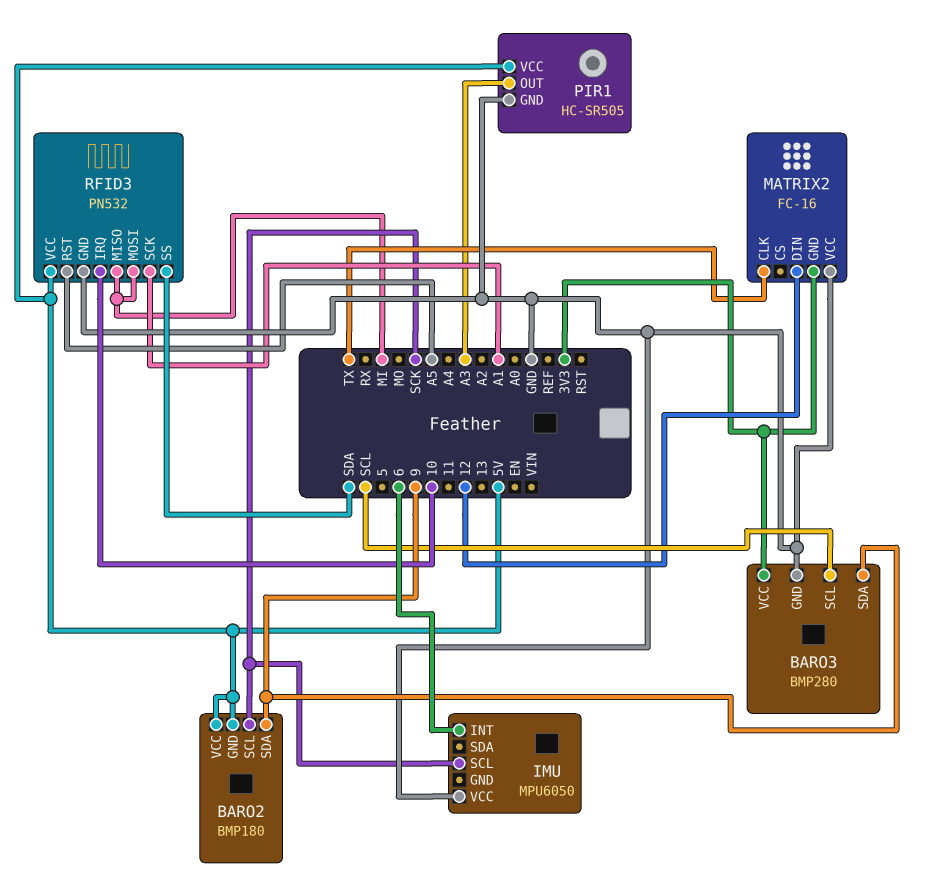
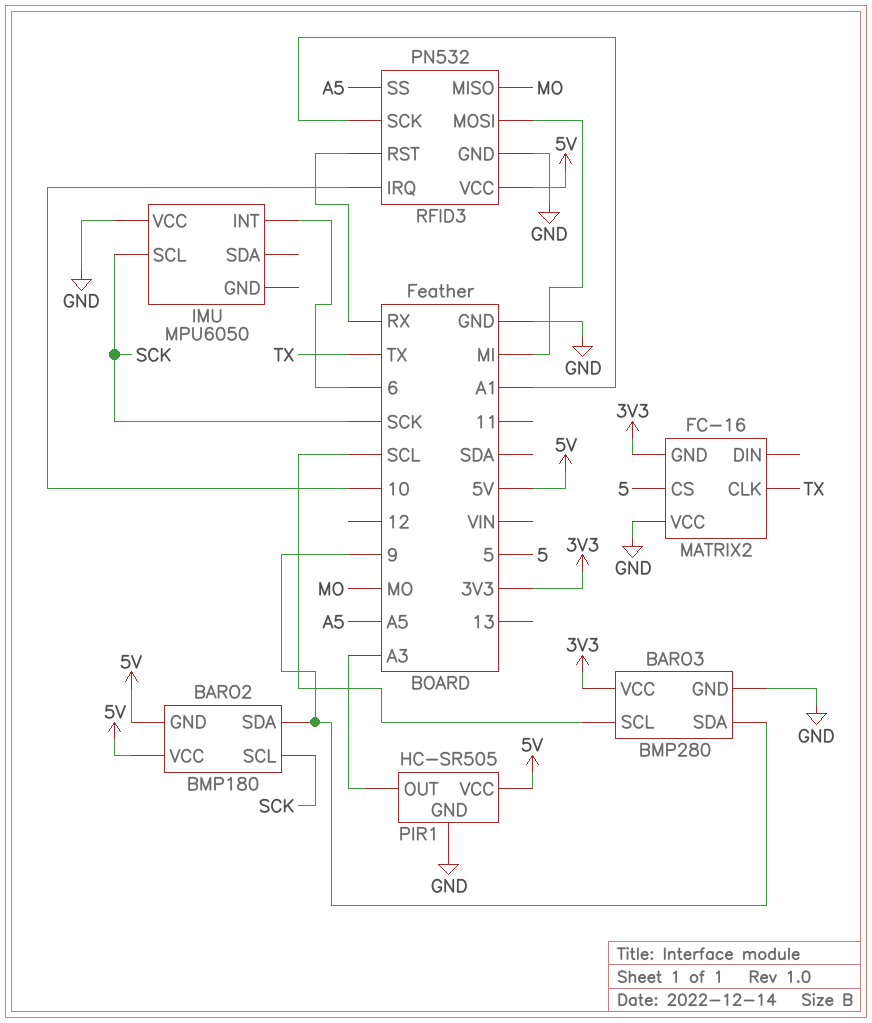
MATRIX2 pin CS: none -> 5
MATRIX2 pin DIN: 12 -> none
RFID3 pin MISO: MI -> MO
RFID3 pin RST: A5 -> RX
RFID3 pin SS: SDA -> A5

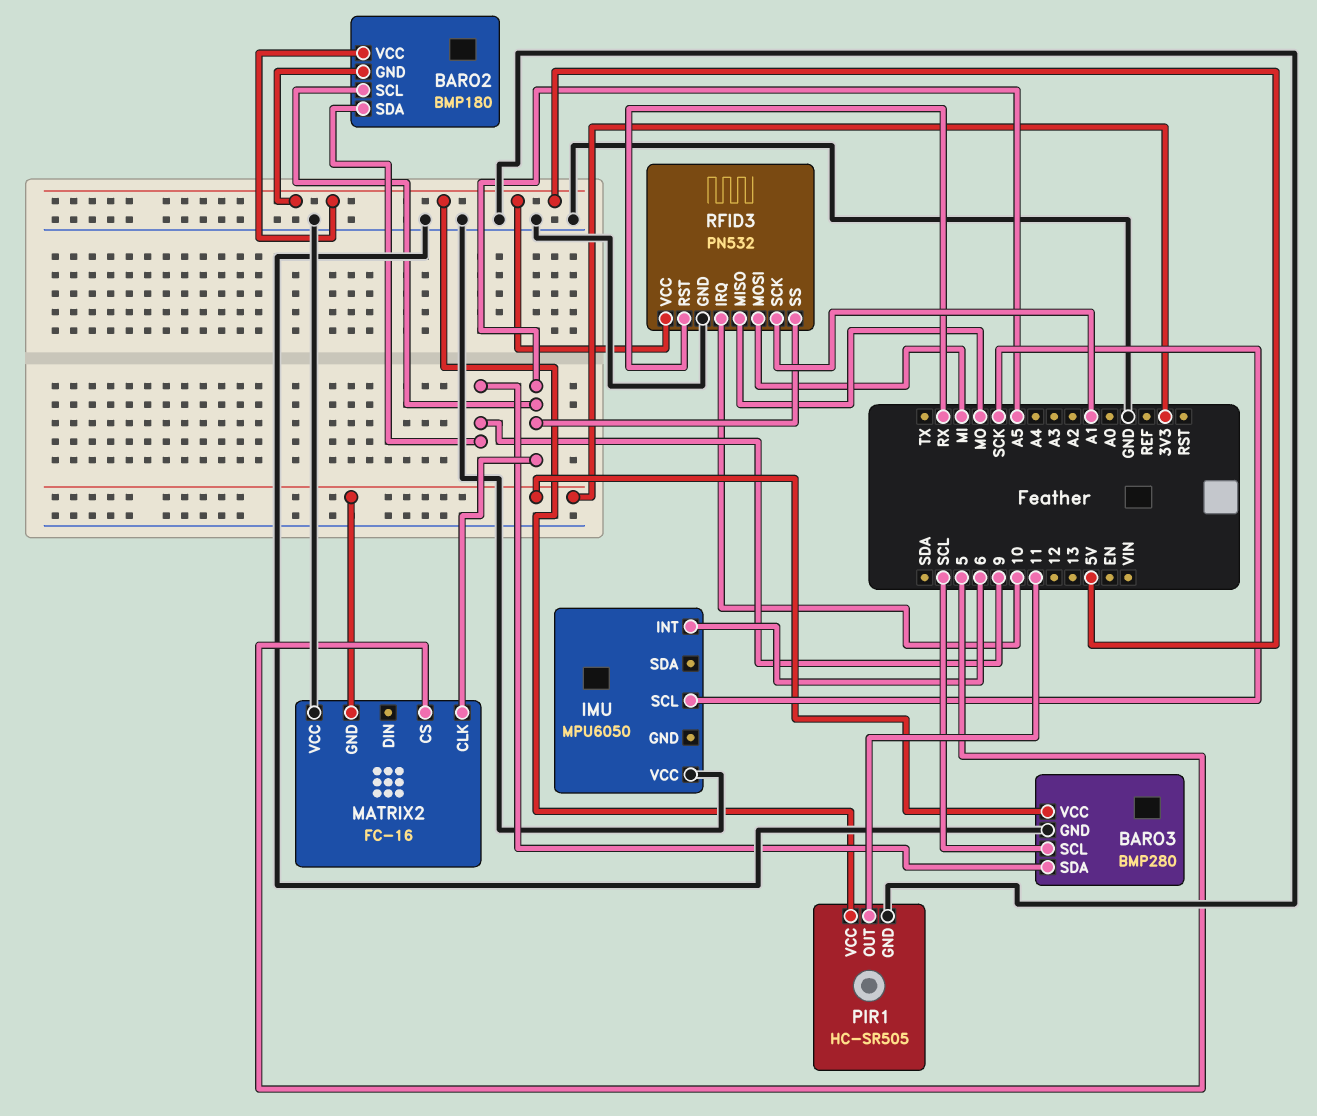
BARO2 pin SCL: SCK -> A5
MATRIX2 pin CLK: TX -> A5
PIR1 pin OUT: A3 -> 11

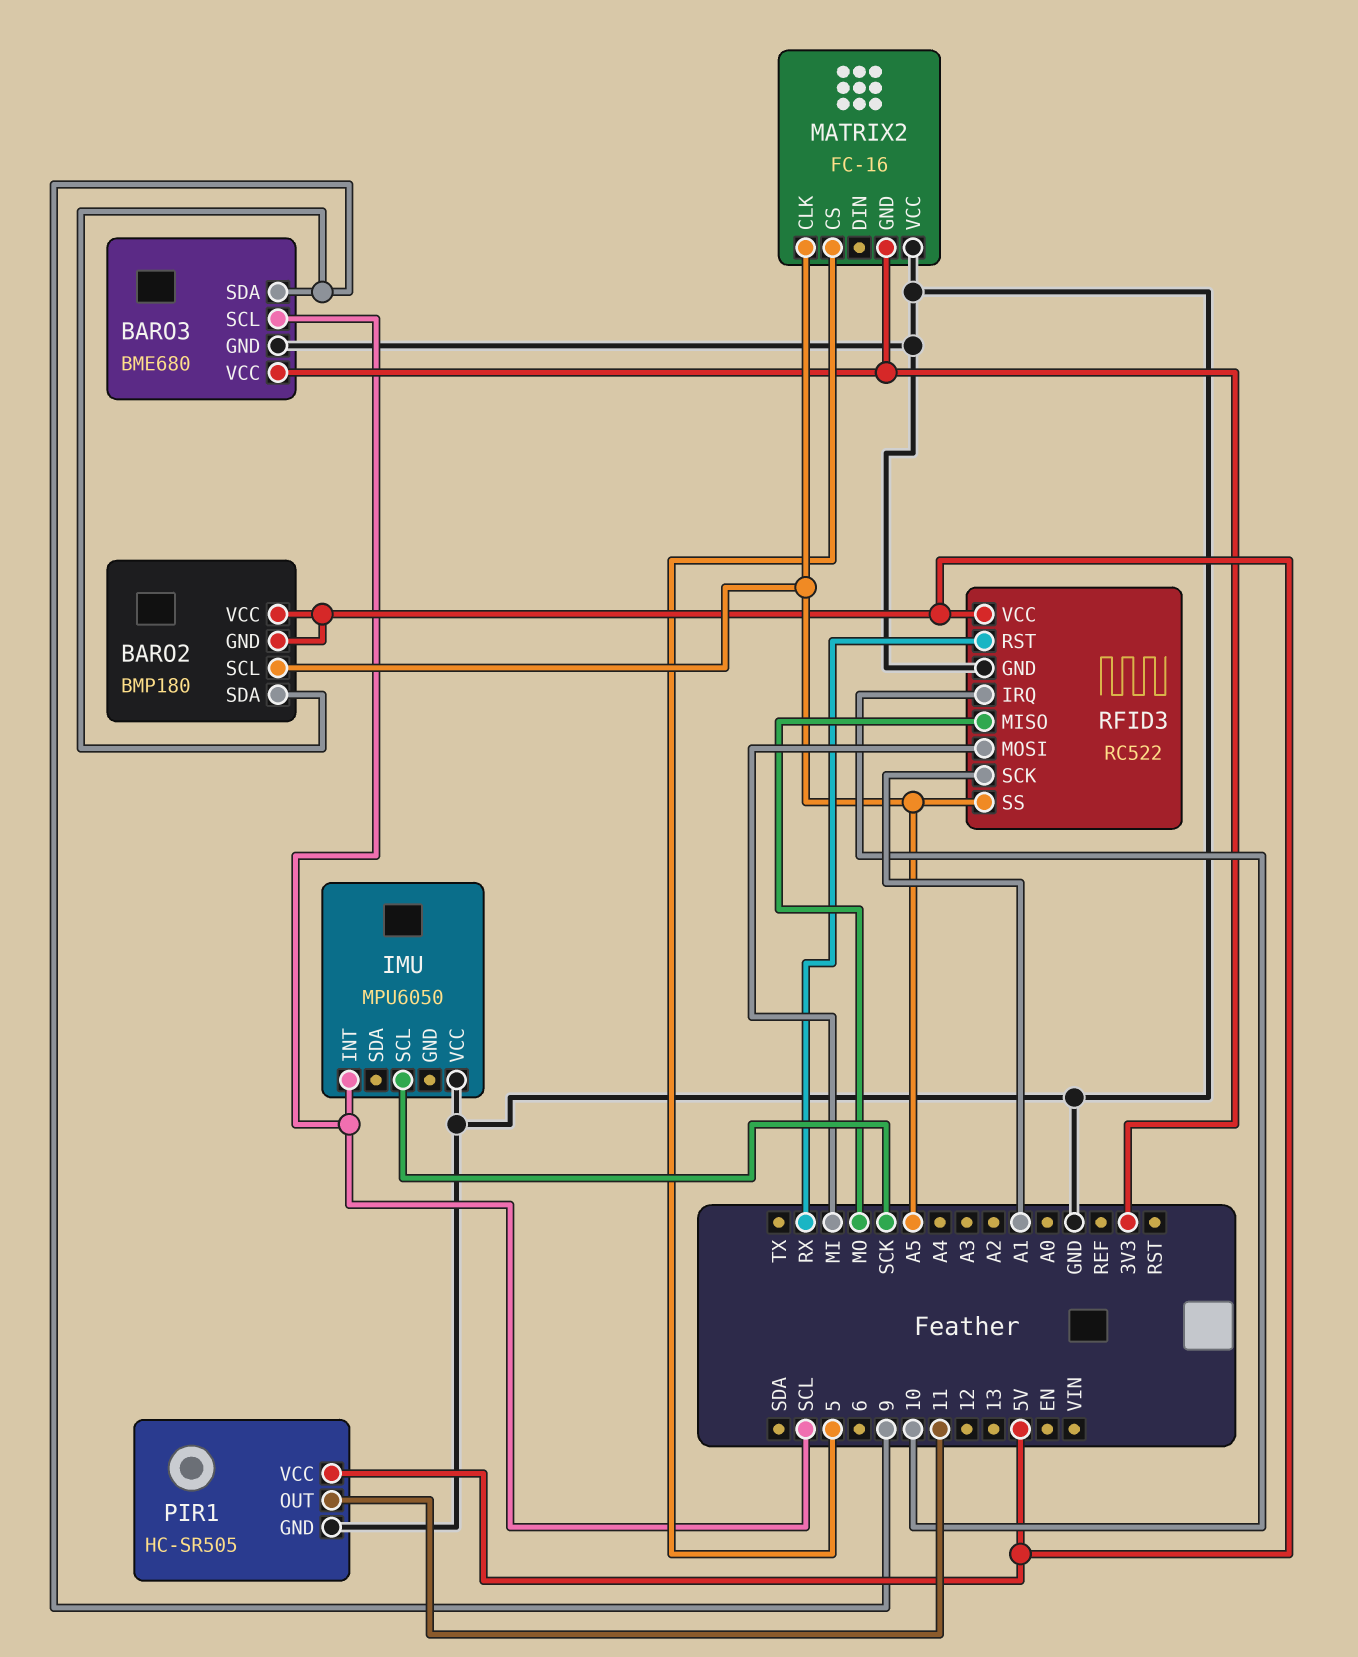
BARO3: BMP280 -> BME680
IMU pin INT: 6 -> SCL
RFID3: PN532 -> RC522

